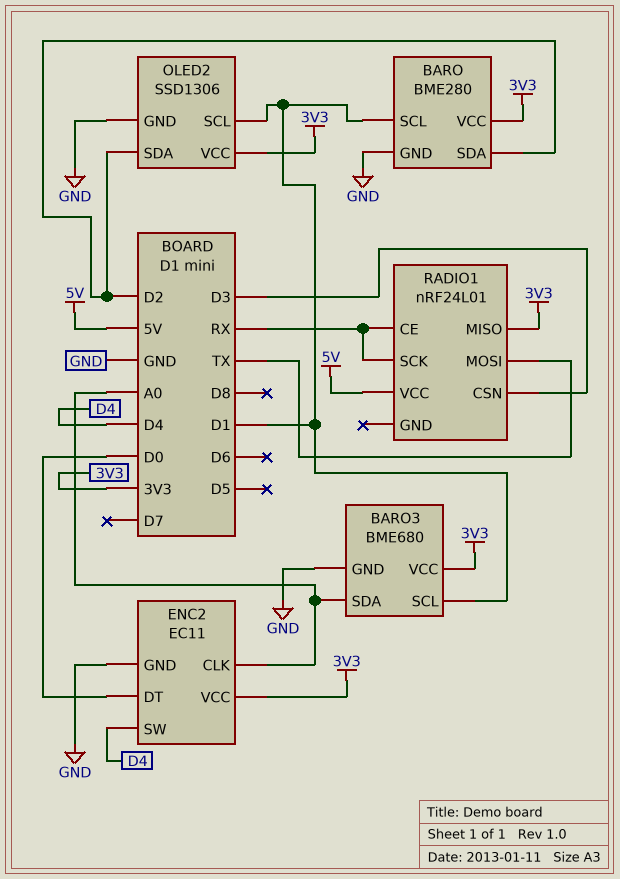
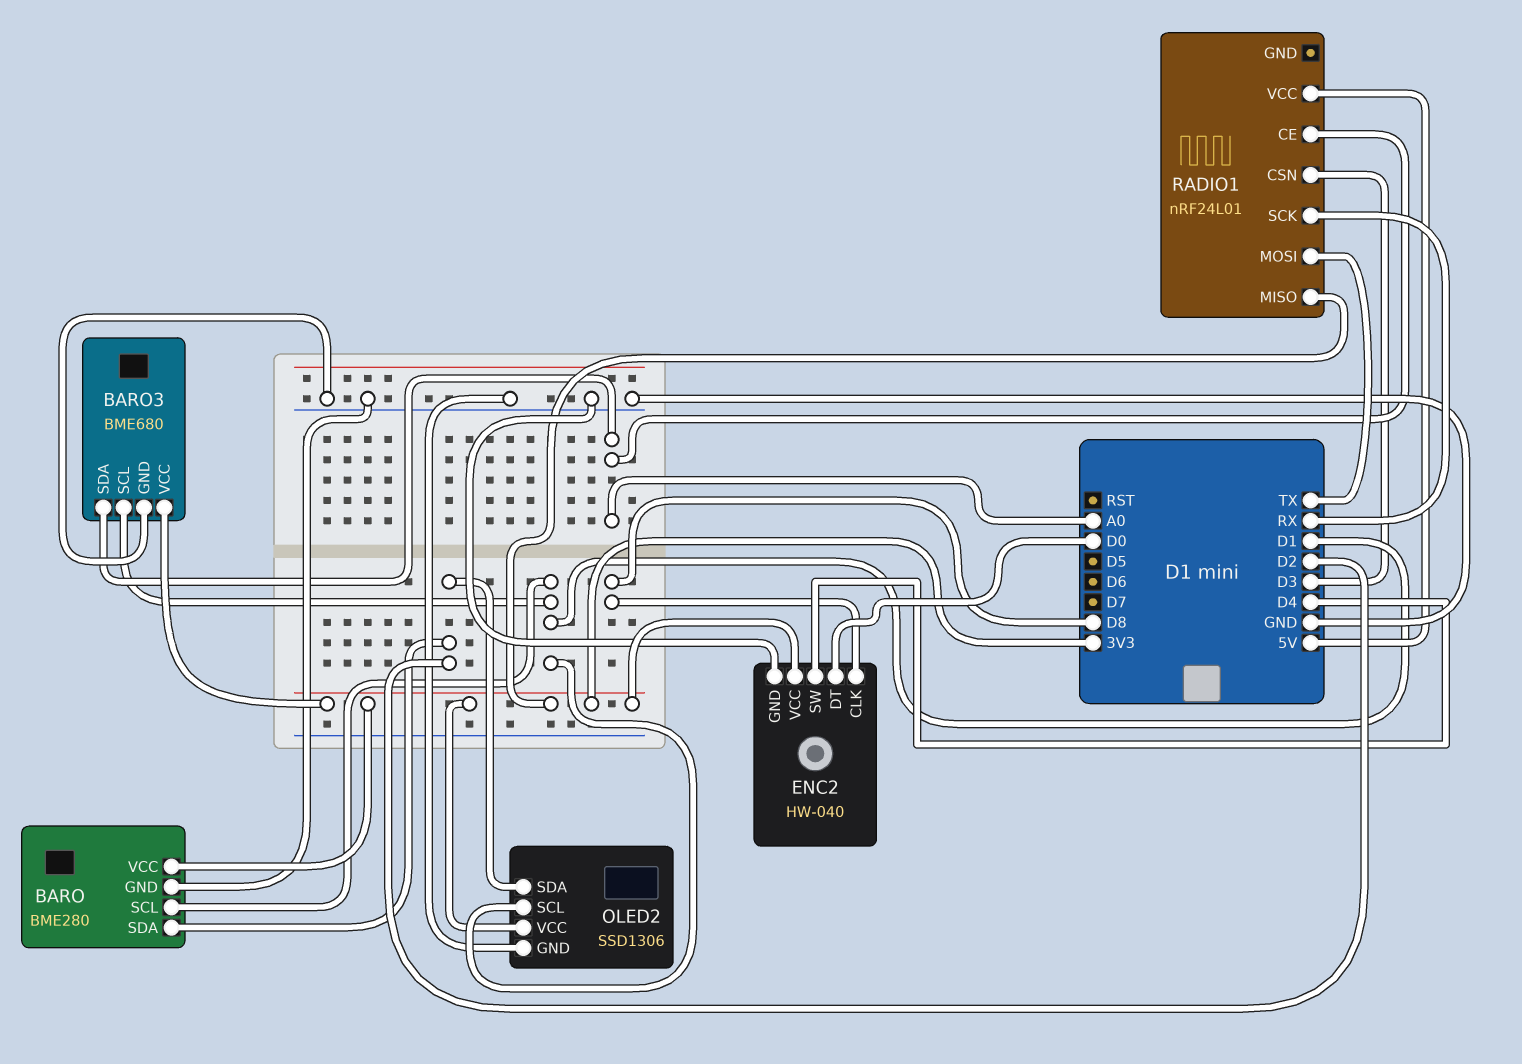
ENC2: EC11 -> HW-040
ENC2 pin CLK: A0 -> D8
RADIO1 pin CE: RX -> A0

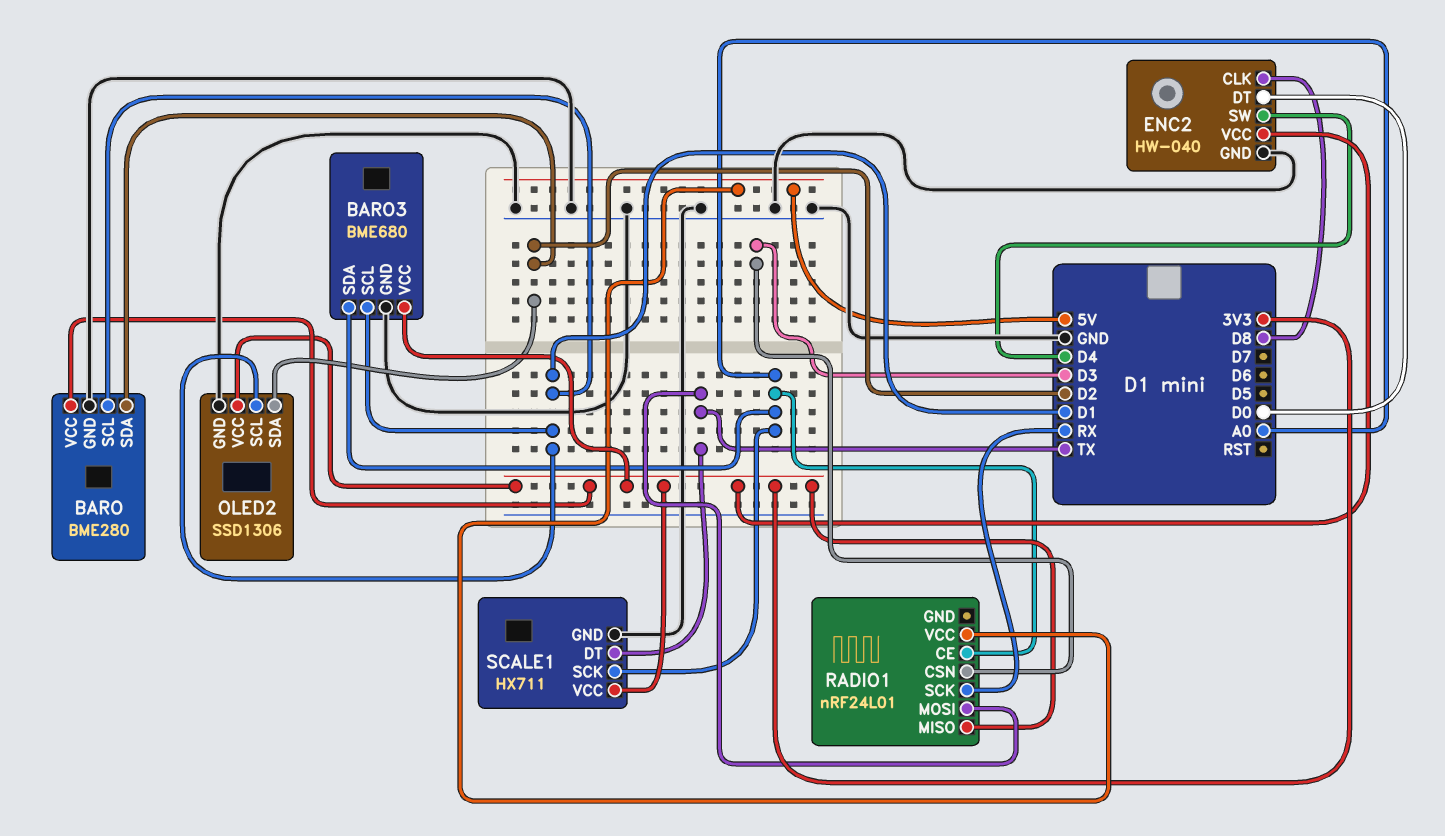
SCALE1: none -> HX711
SCALE1 pin DT: none -> TX
SCALE1 pin GND: none -> GND
SCALE1 pin SCK: none -> A0
SCALE1 pin VCC: none -> 3V3

